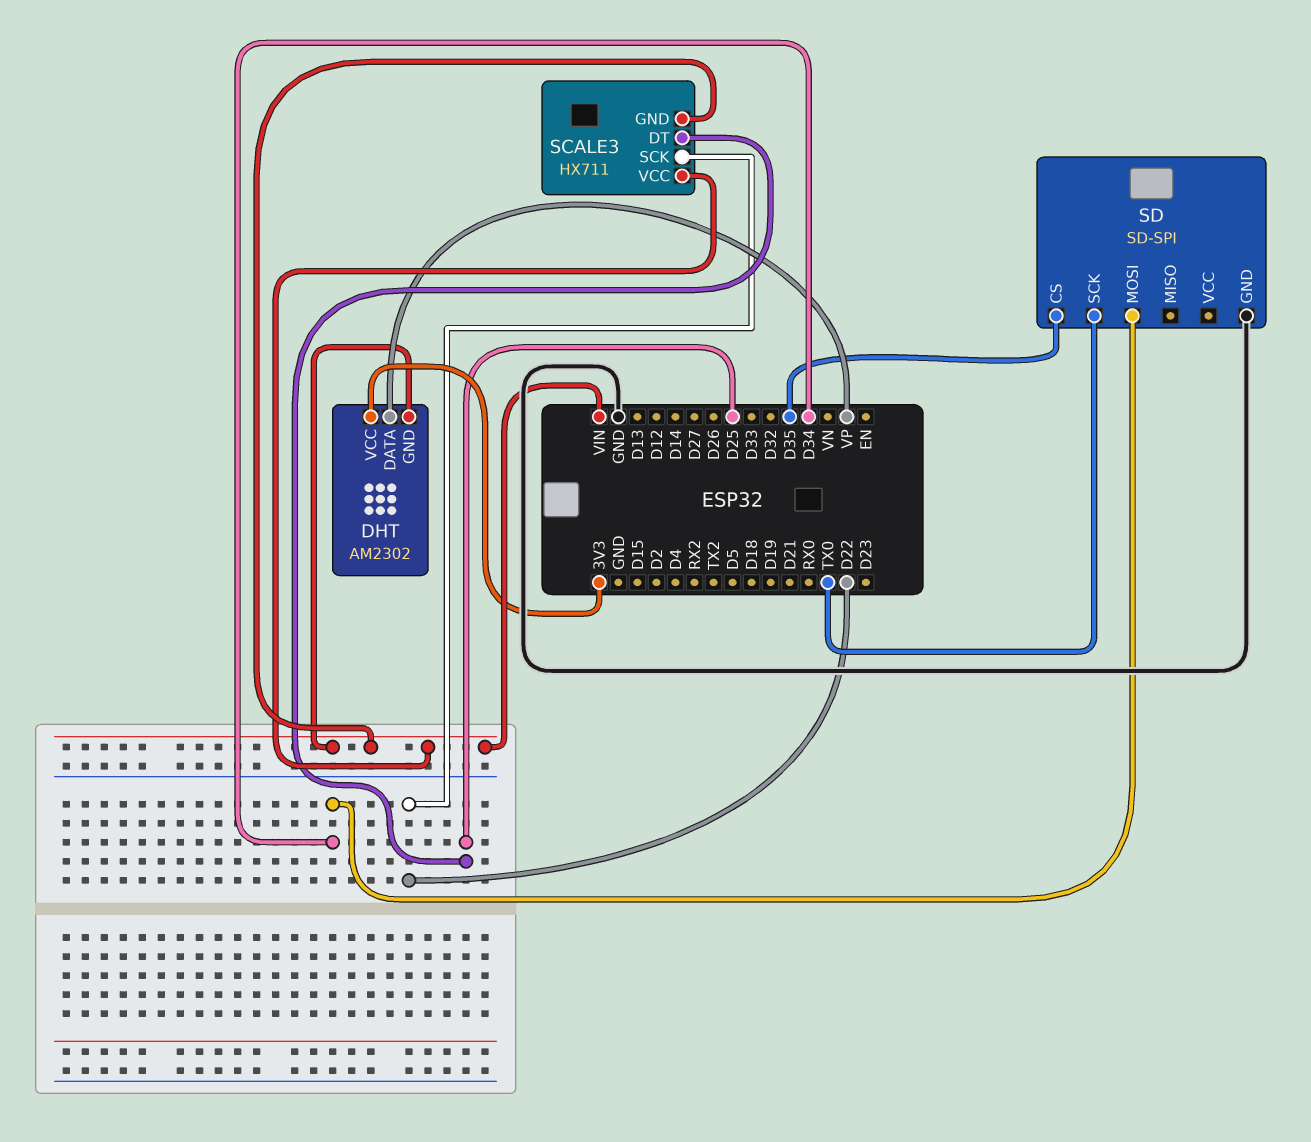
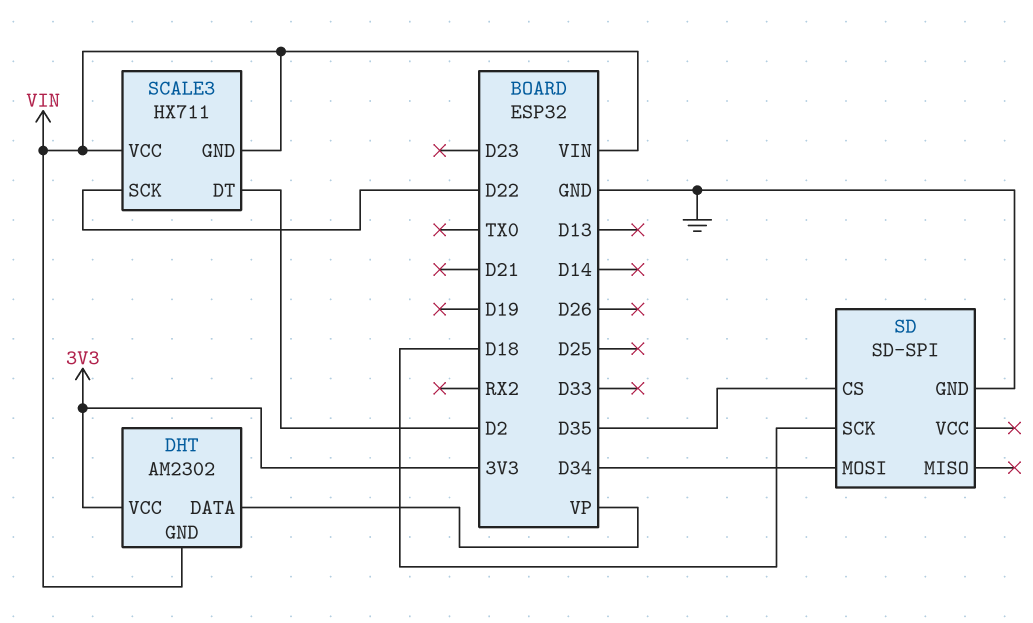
SCALE3 pin DT: D25 -> D2
SD pin SCK: TX0 -> D18

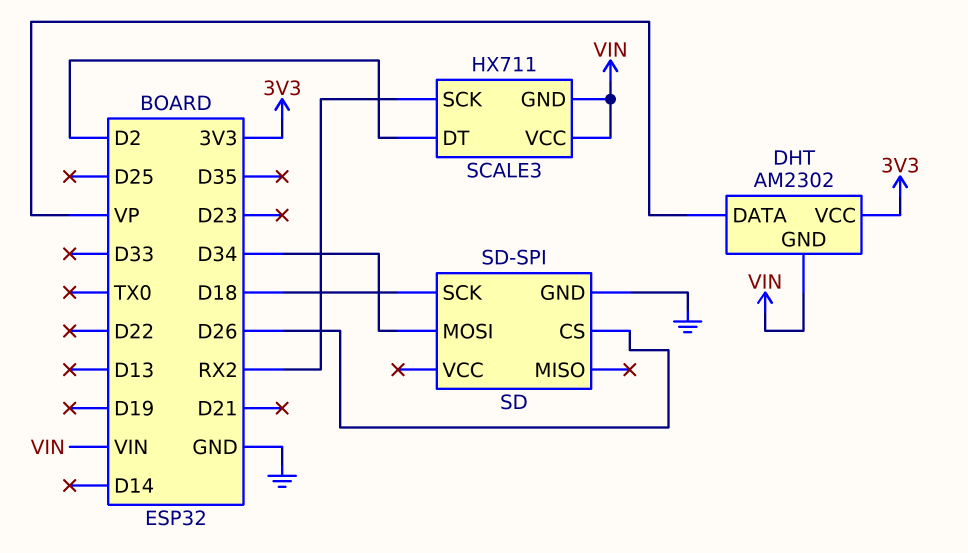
SCALE3 pin SCK: D22 -> RX2
SD pin CS: D35 -> D26

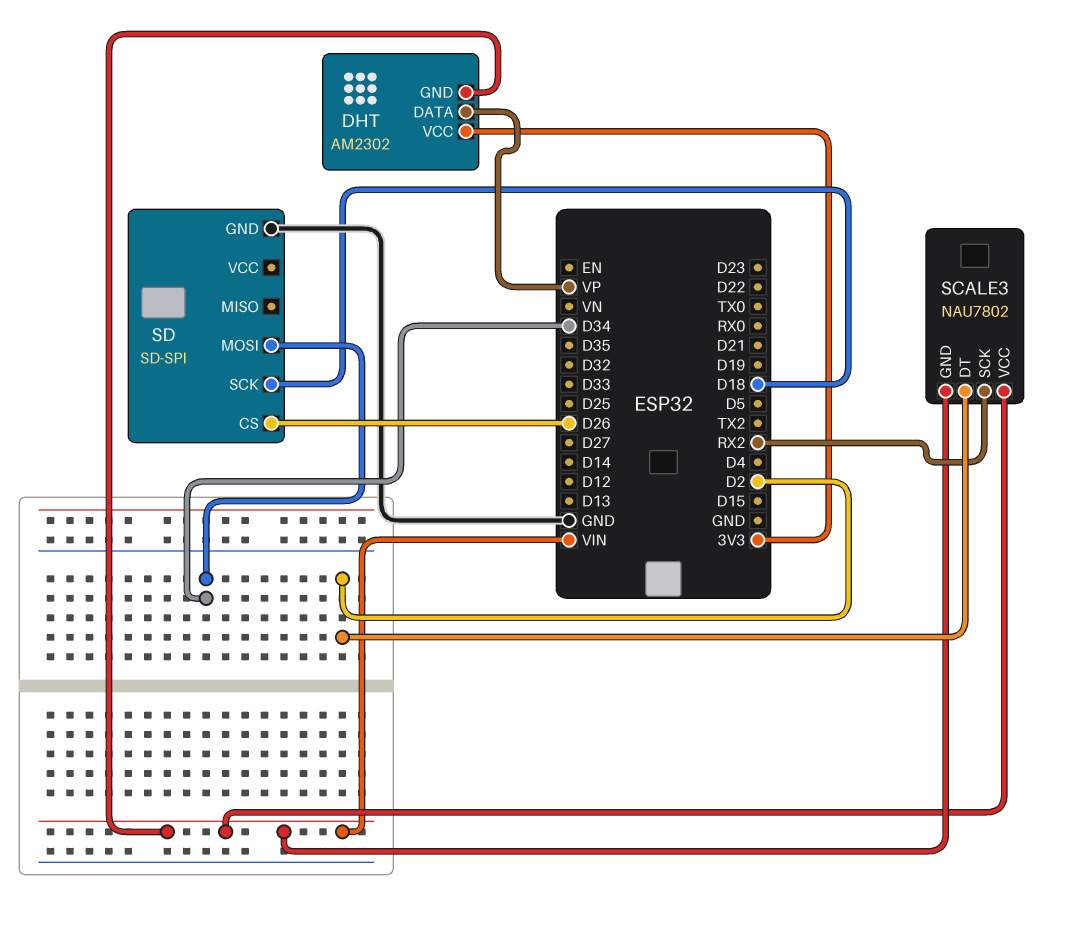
SCALE3: HX711 -> NAU7802

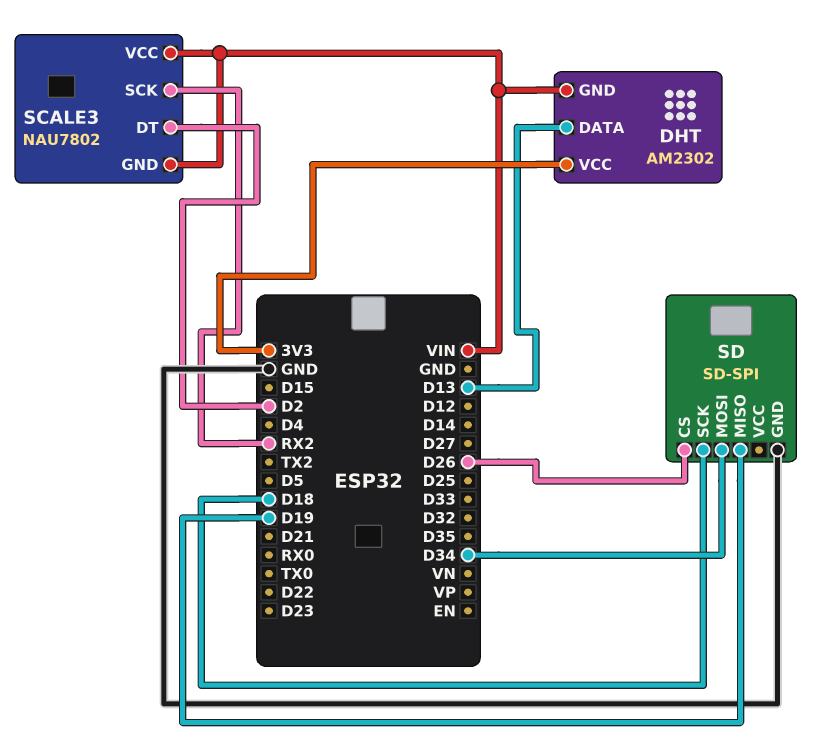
DHT pin DATA: VP -> D13
SD pin MISO: none -> D19

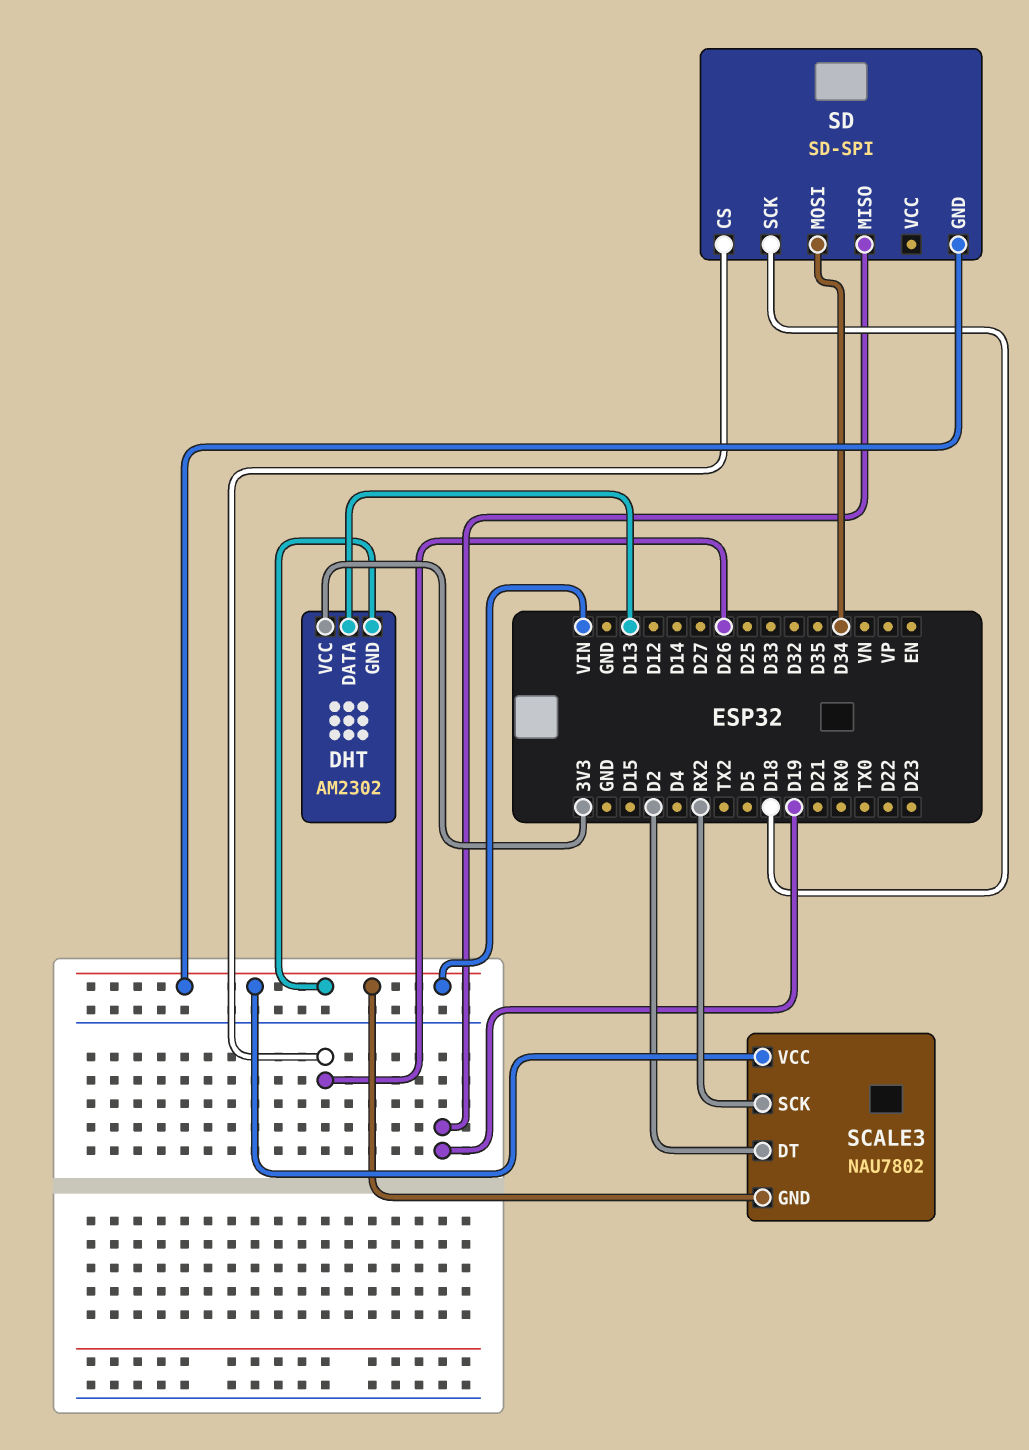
SD pin GND: GND -> VIN

